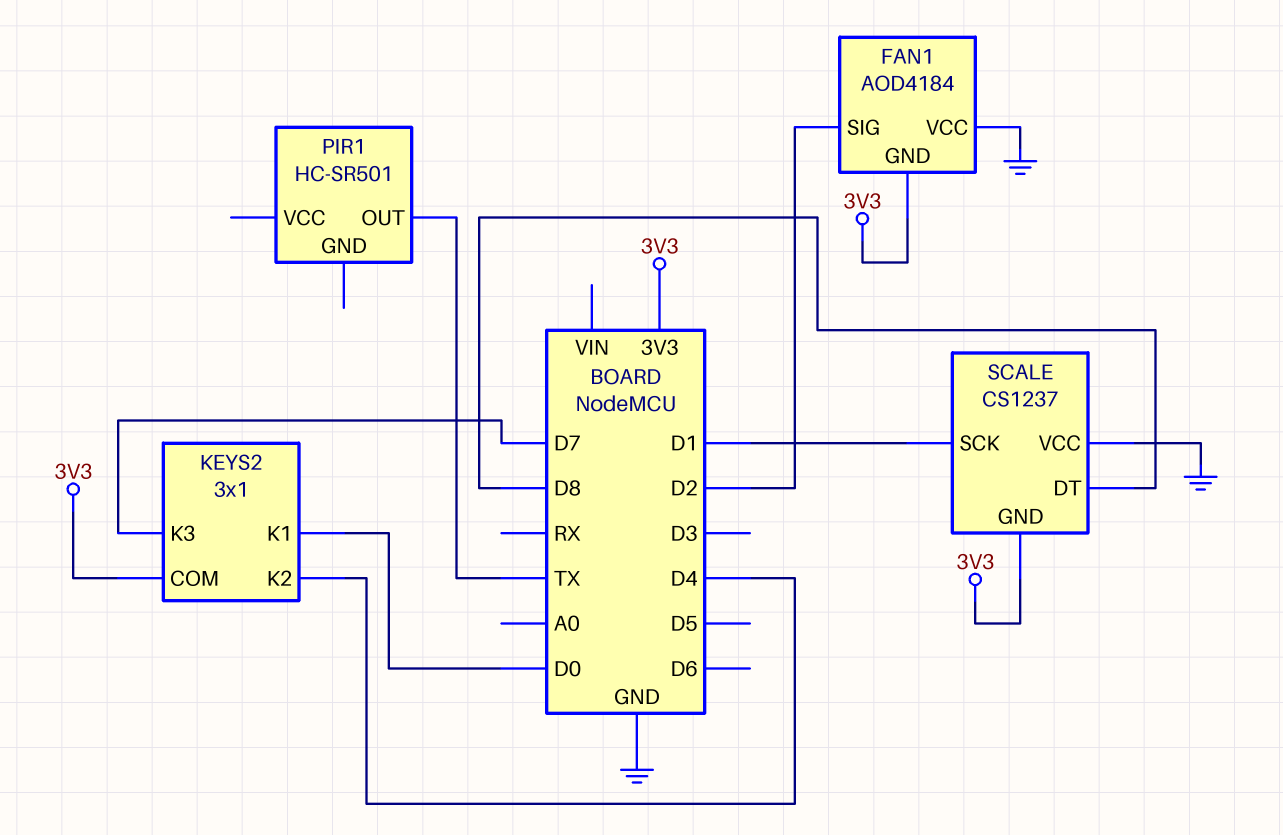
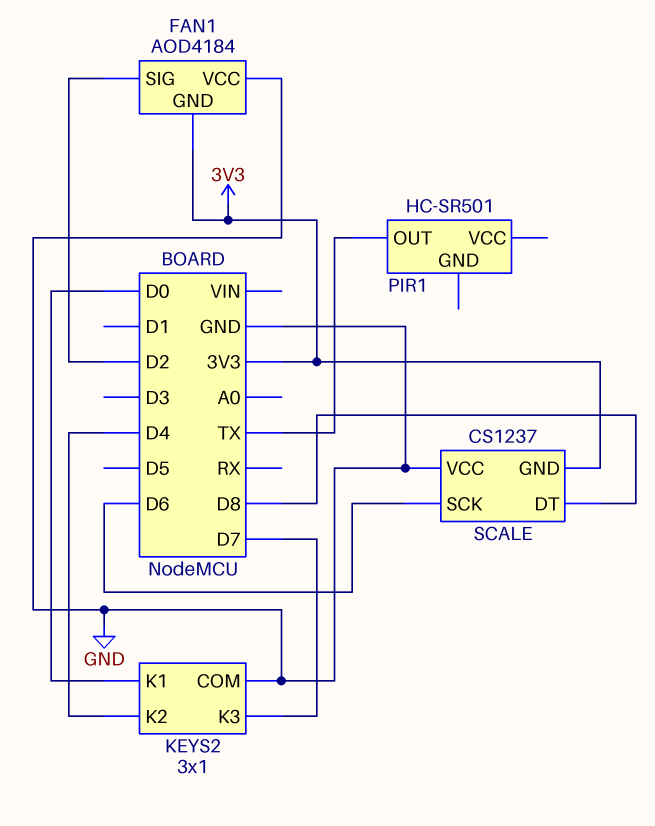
KEYS2 pin COM: 3V3 -> GND
SCALE pin SCK: D1 -> D6

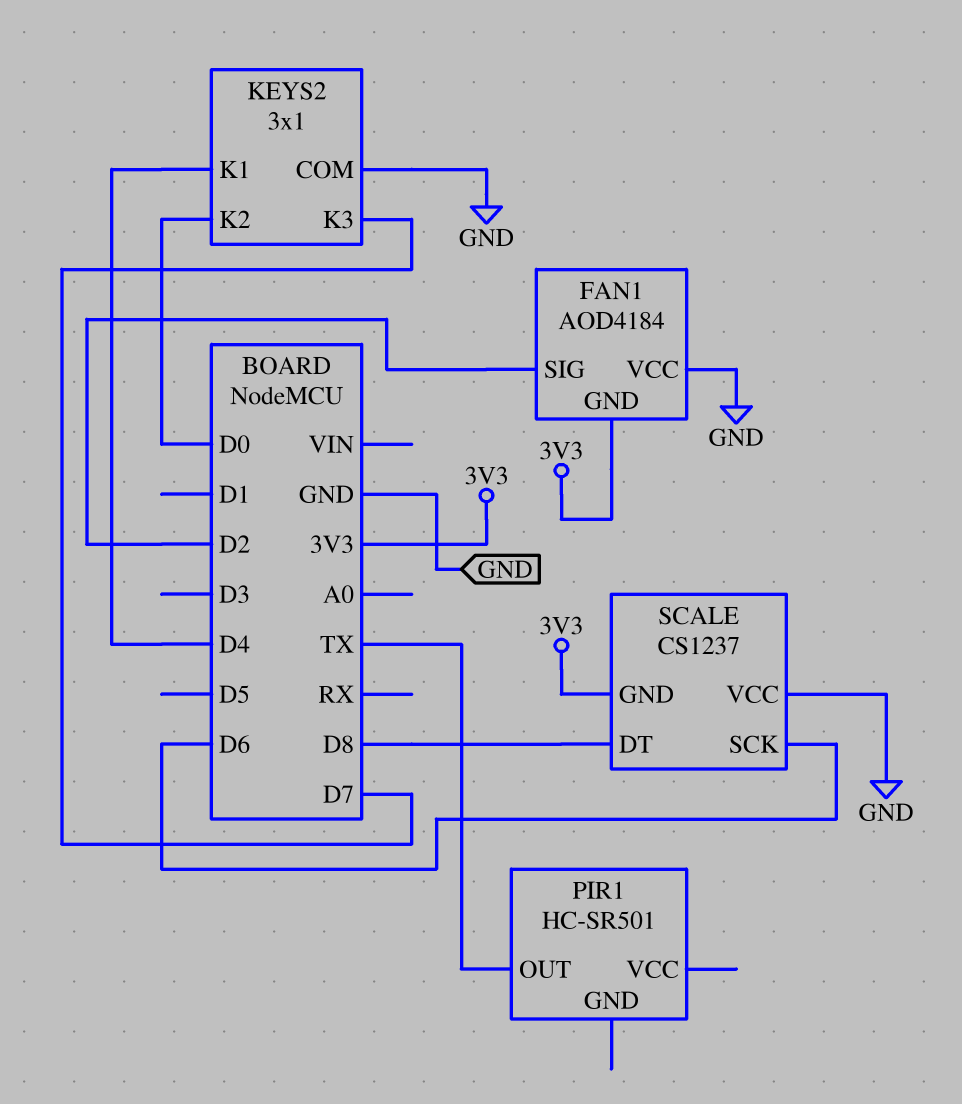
KEYS2 pin K1: D0 -> D4
KEYS2 pin K2: D4 -> D0

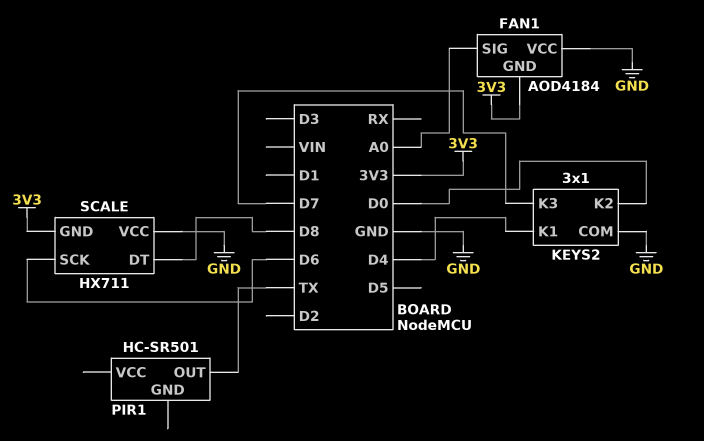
FAN1 pin SIG: D2 -> A0
SCALE: CS1237 -> HX711

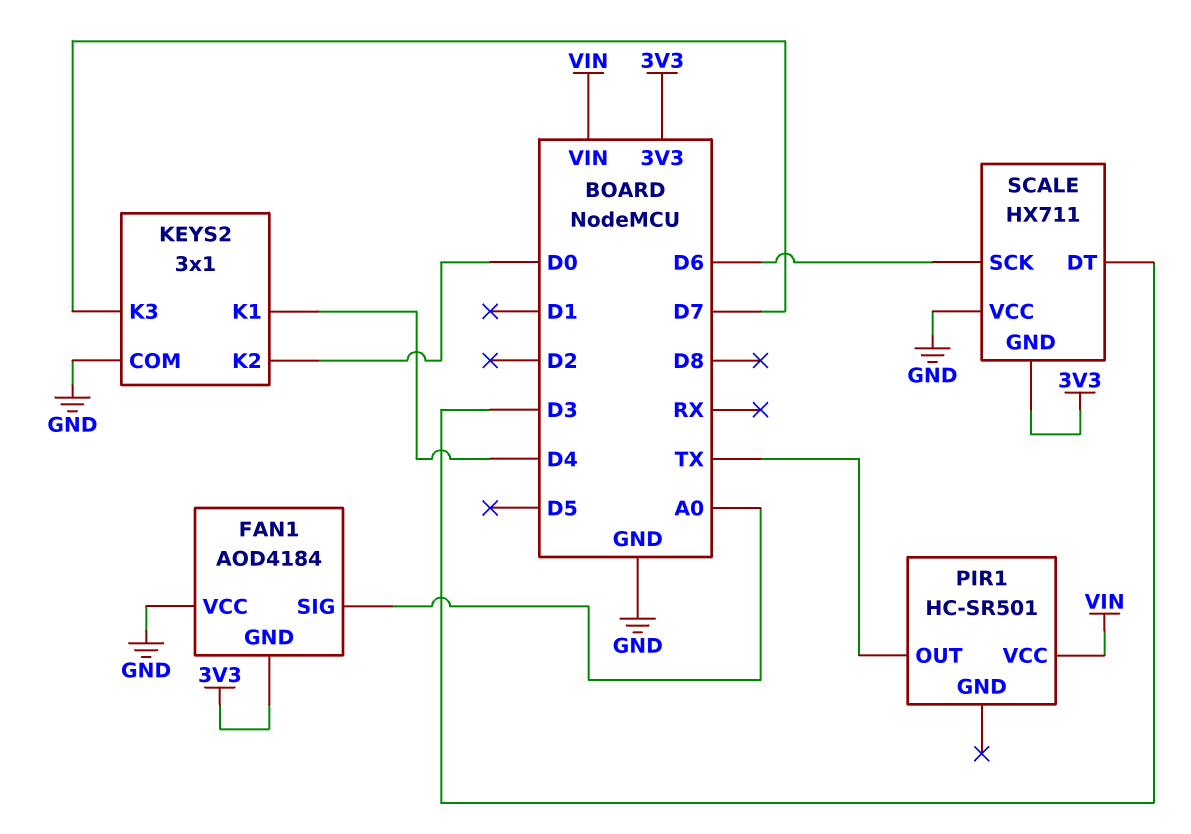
PIR1 pin VCC: none -> VIN
SCALE pin DT: D8 -> D3

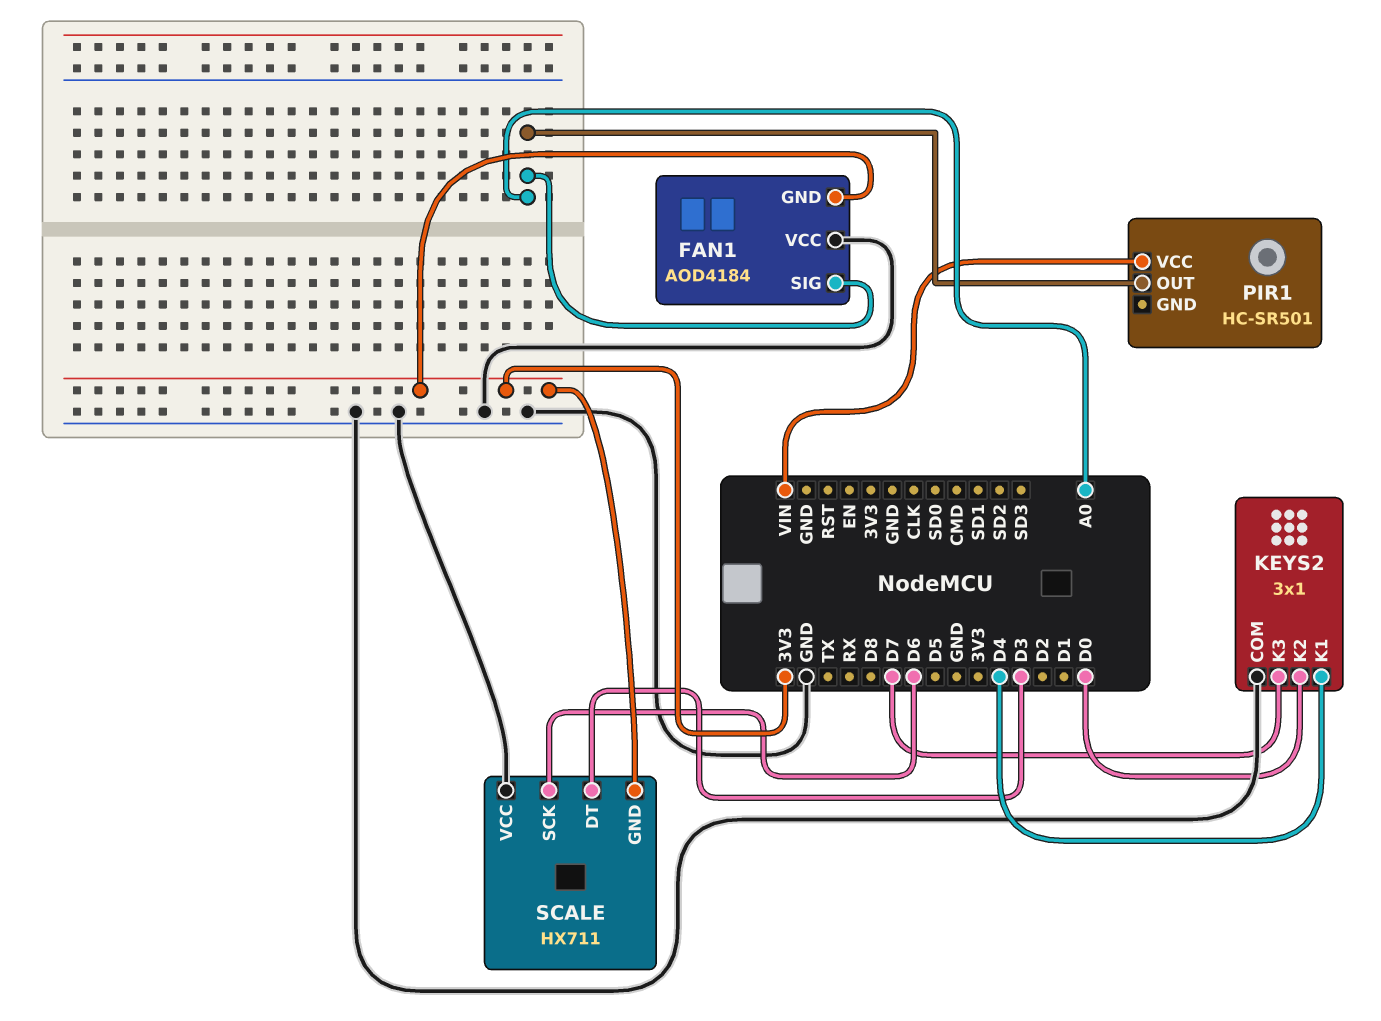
PIR1 pin OUT: TX -> A0

